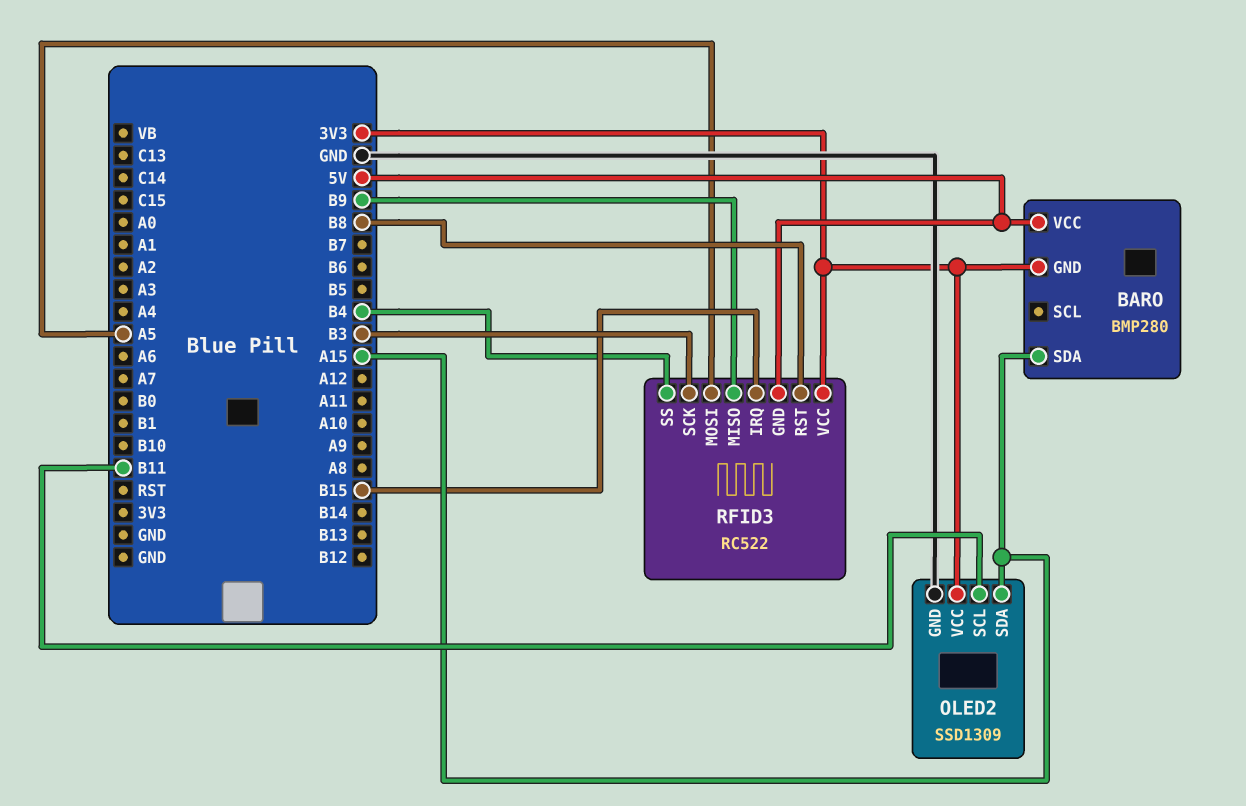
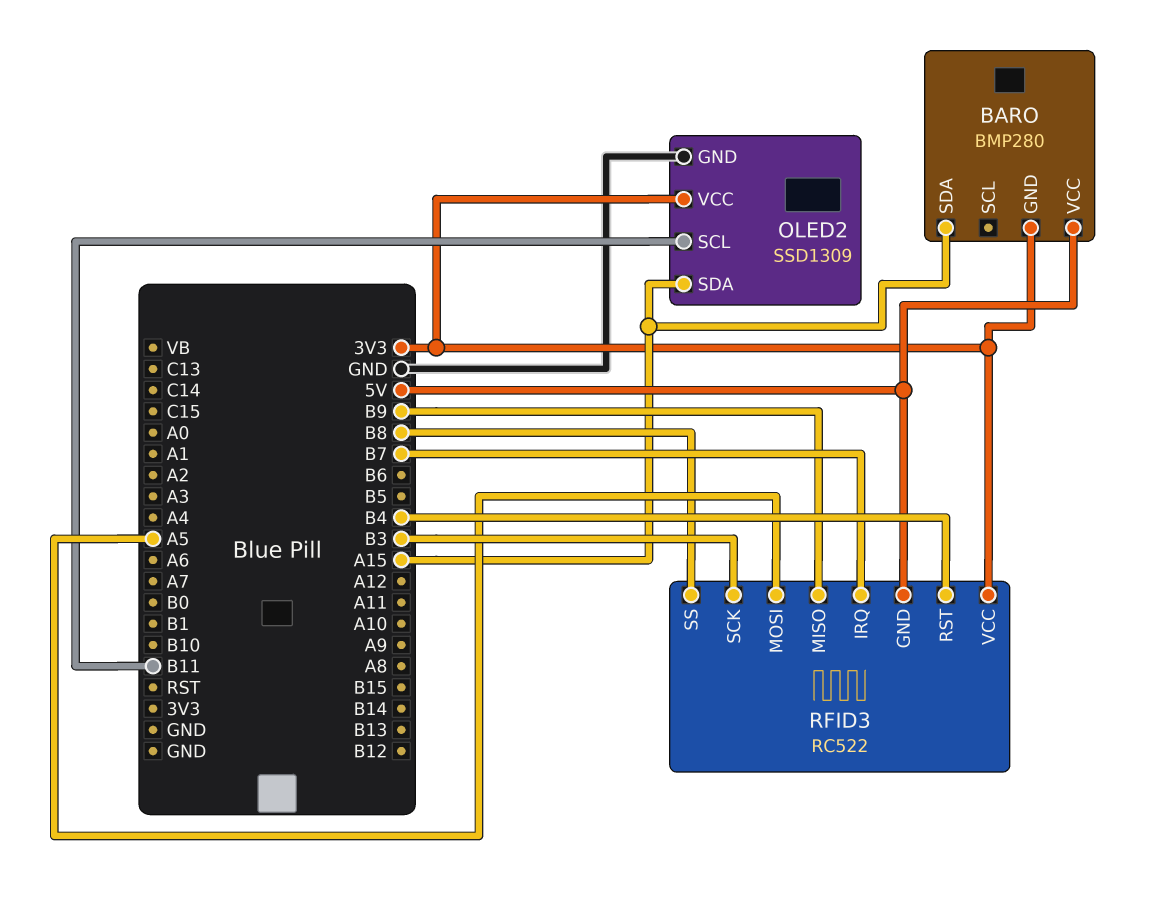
RFID3 pin IRQ: B15 -> B7
RFID3 pin RST: B8 -> B4
RFID3 pin SS: B4 -> B8

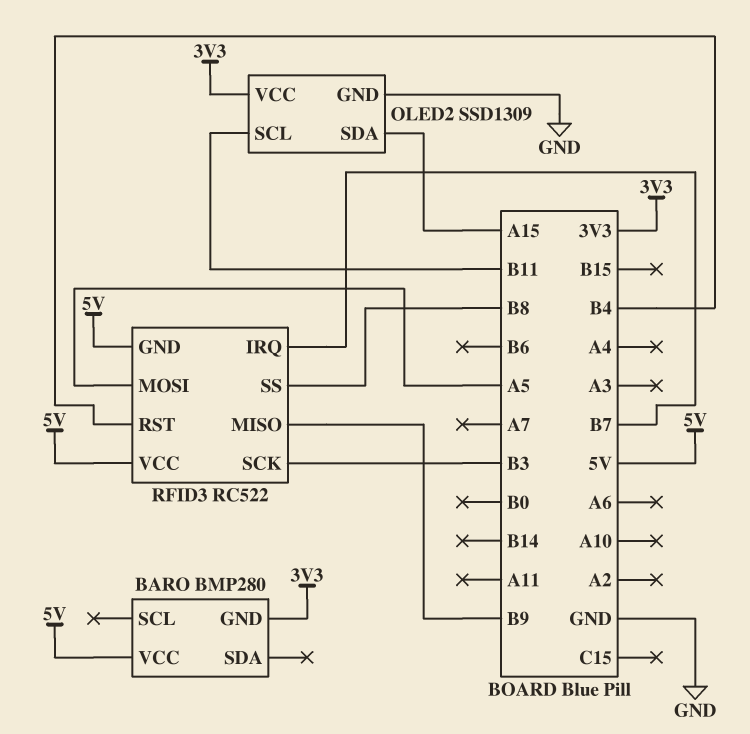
BARO pin SDA: A15 -> none
RFID3 pin VCC: 3V3 -> 5V

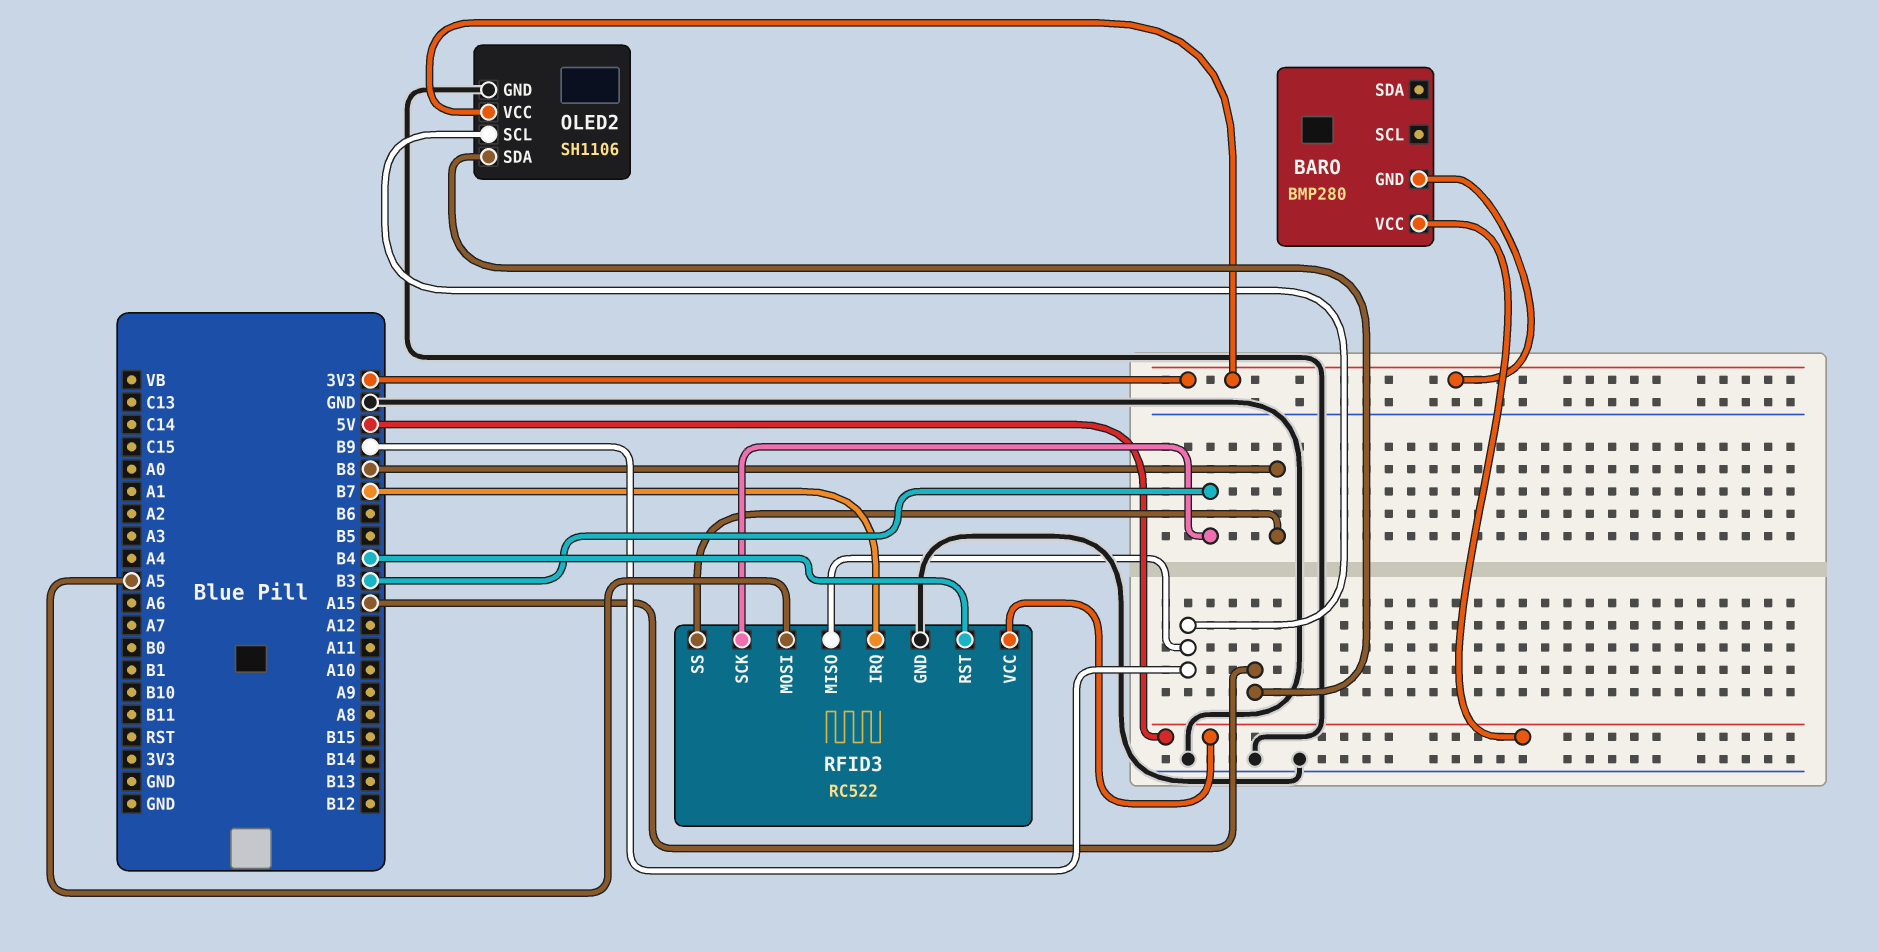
OLED2: SSD1309 -> SH1106
OLED2 pin SCL: B11 -> B9
RFID3 pin GND: 5V -> GND

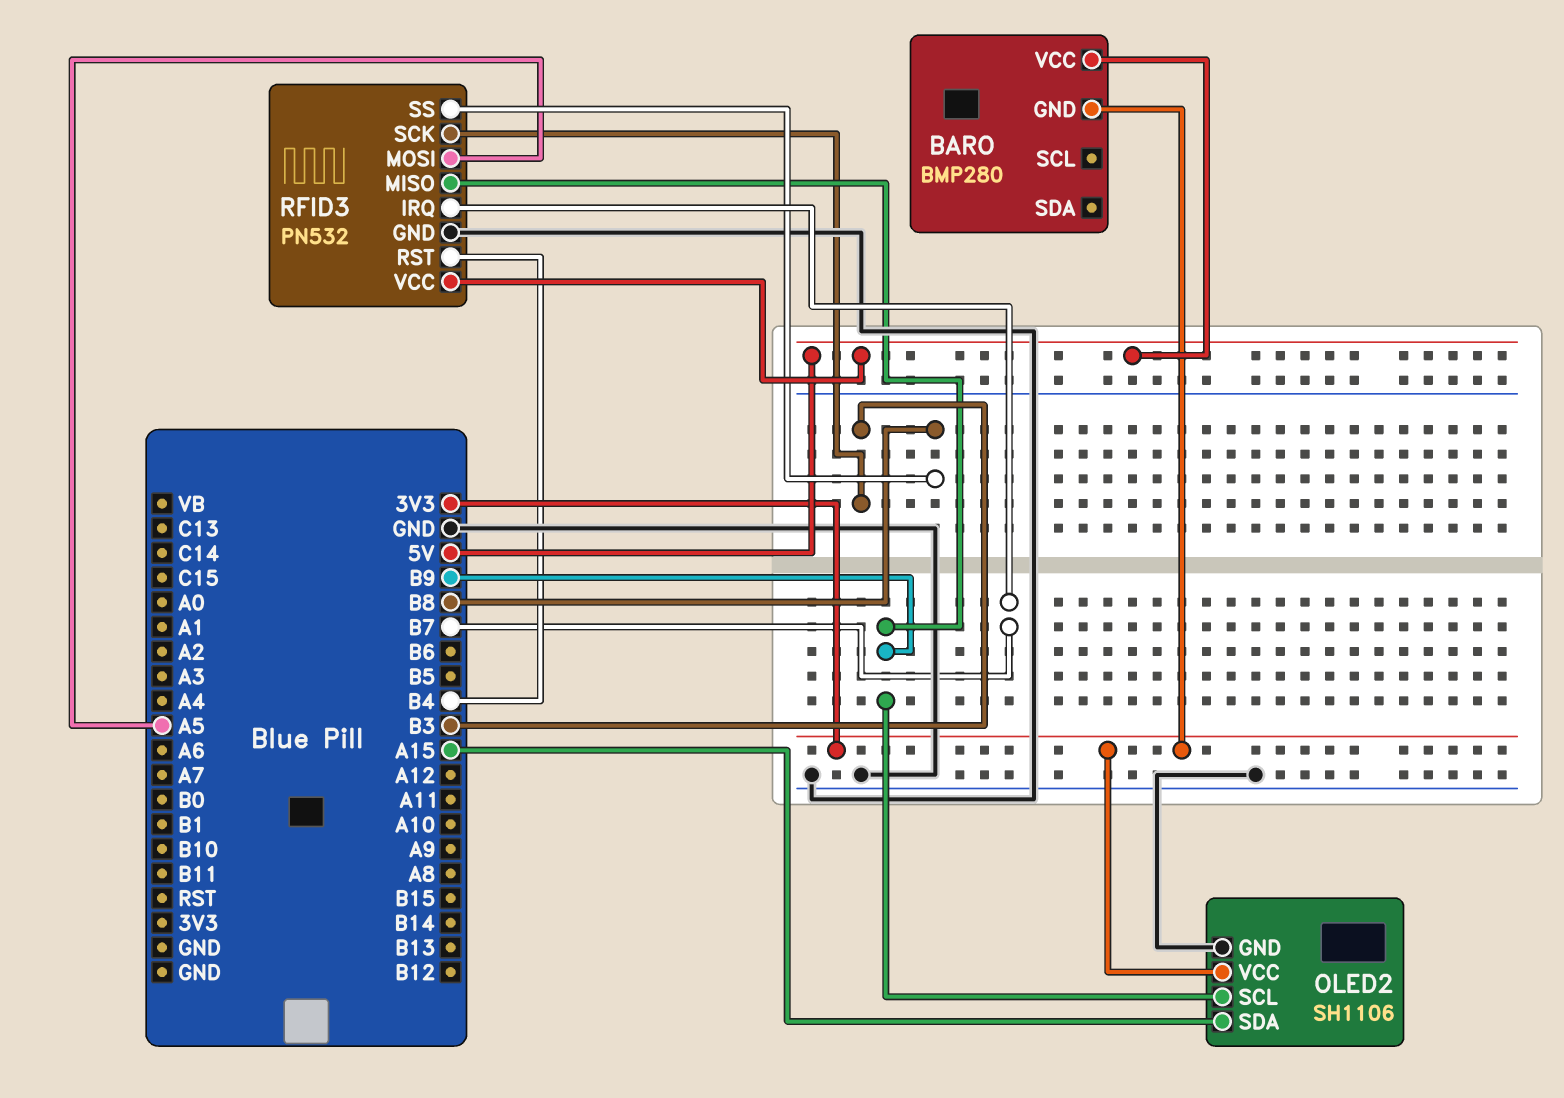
RFID3: RC522 -> PN532

